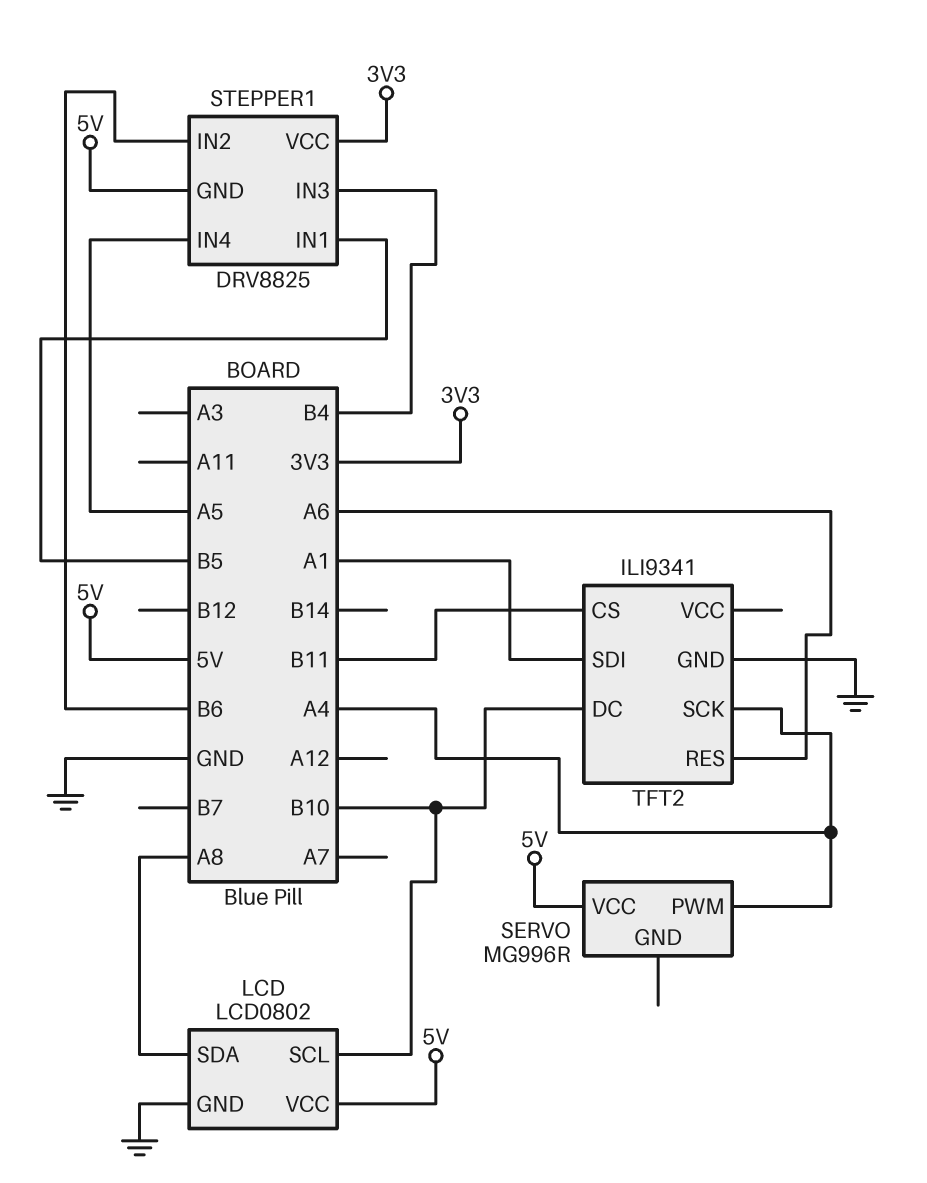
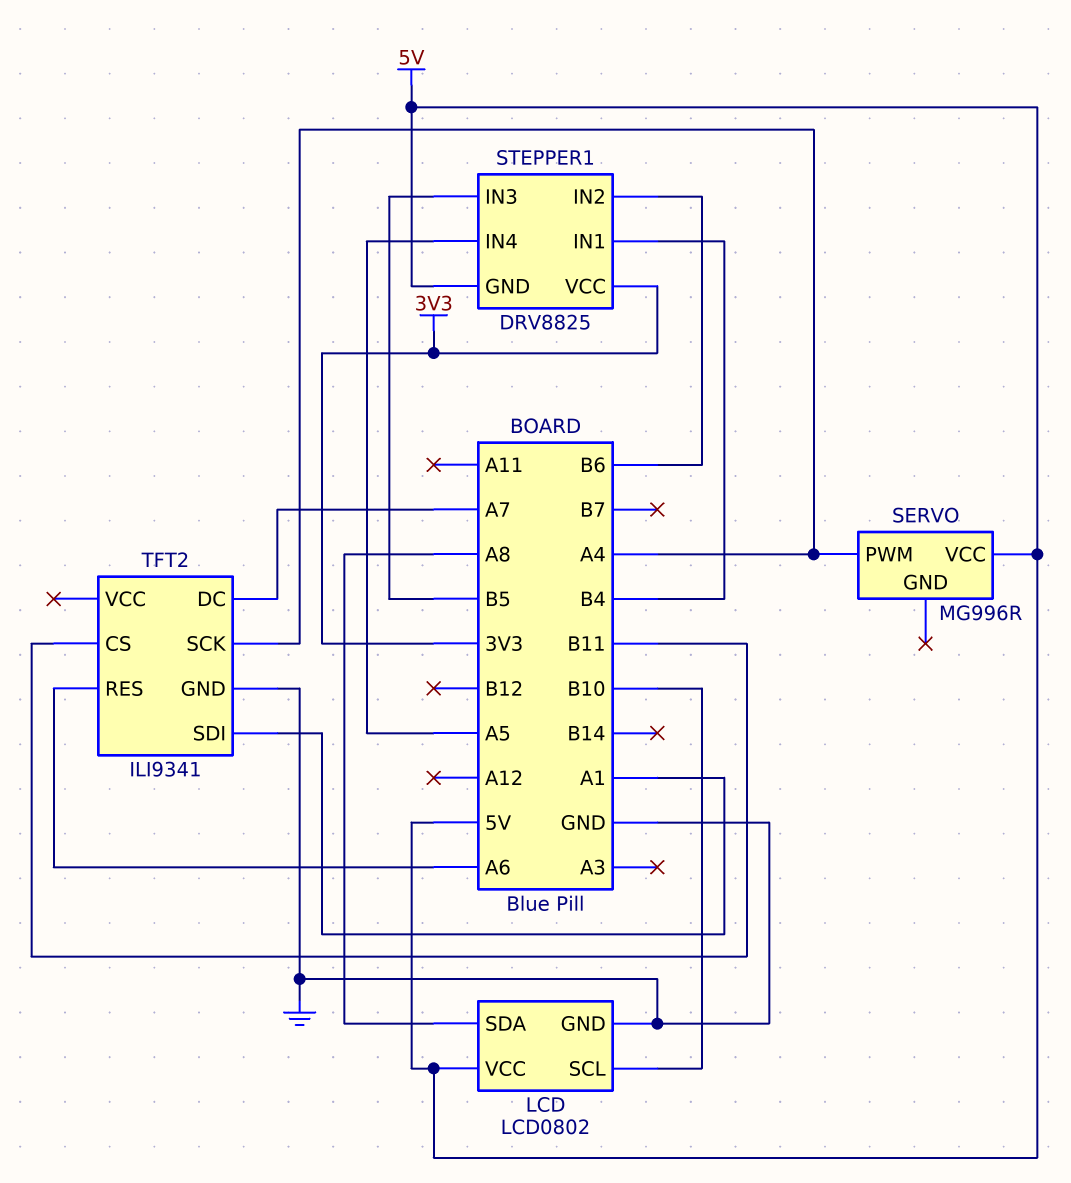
STEPPER1 pin IN1: B5 -> B4
STEPPER1 pin IN3: B4 -> B5
TFT2 pin DC: B10 -> A7

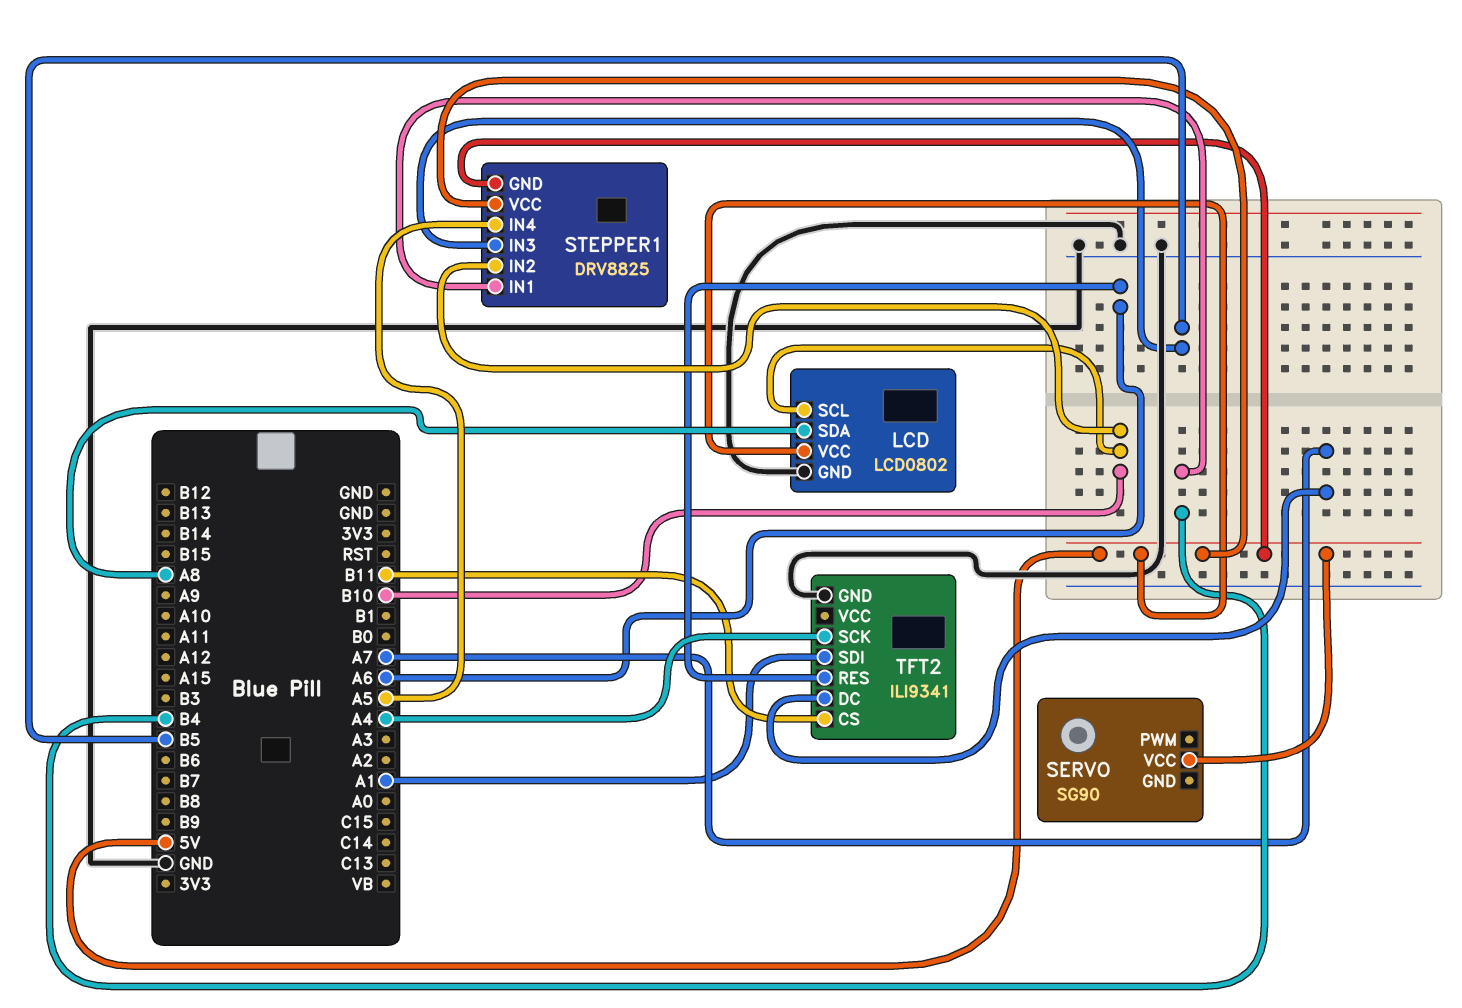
SERVO: MG996R -> SG90
SERVO pin PWM: A4 -> none
STEPPER1 pin IN2: B6 -> B10
STEPPER1 pin VCC: 3V3 -> 5V

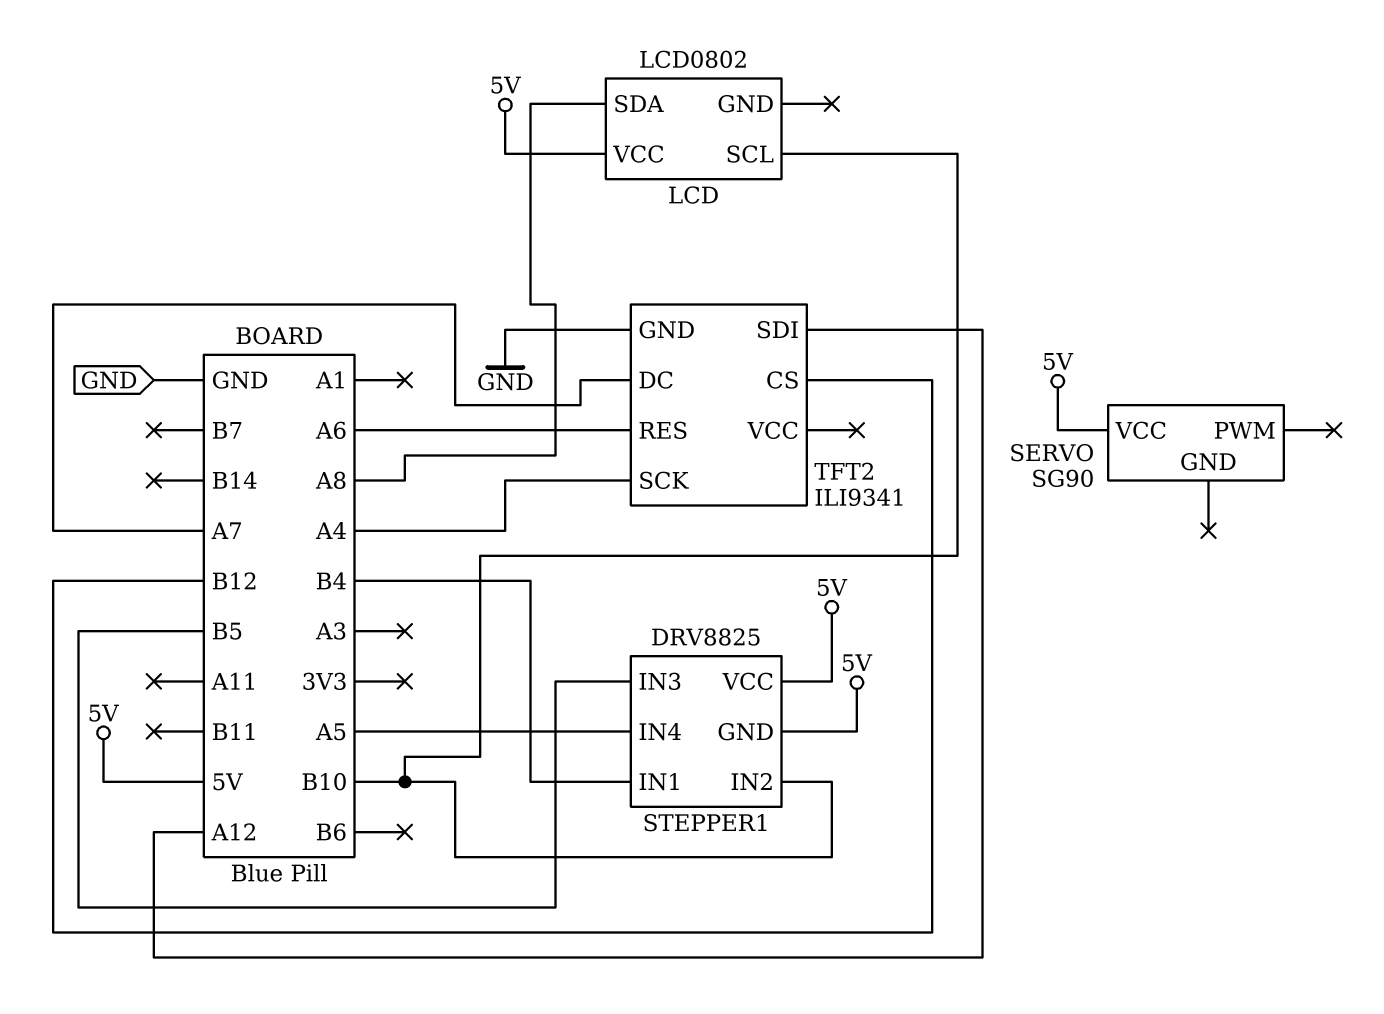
LCD pin GND: GND -> none
TFT2 pin CS: B11 -> B12
TFT2 pin SDI: A1 -> A12

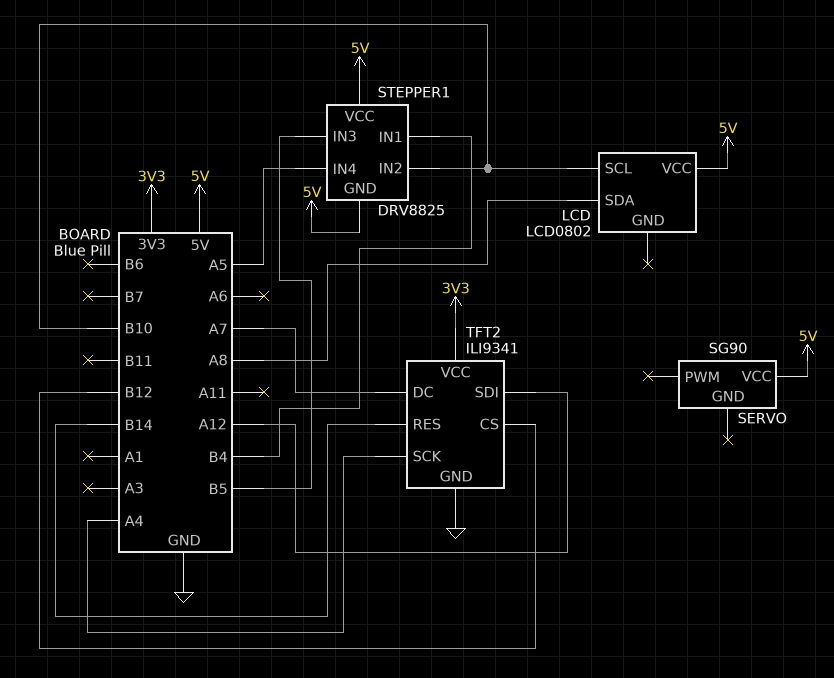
TFT2 pin RES: A6 -> B14
TFT2 pin VCC: none -> 3V3

